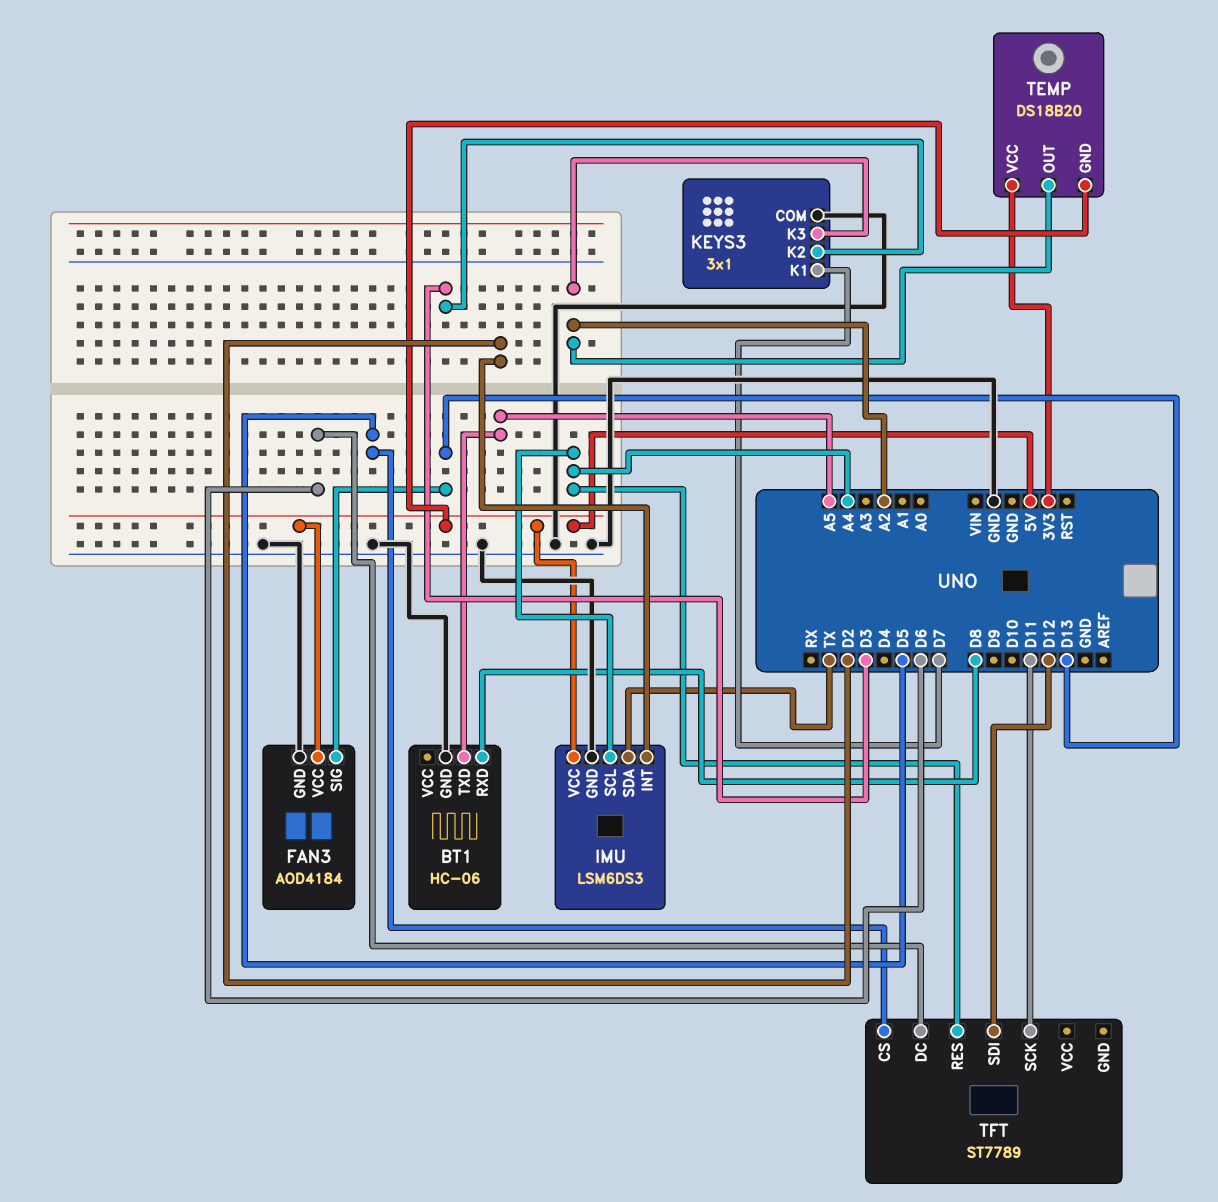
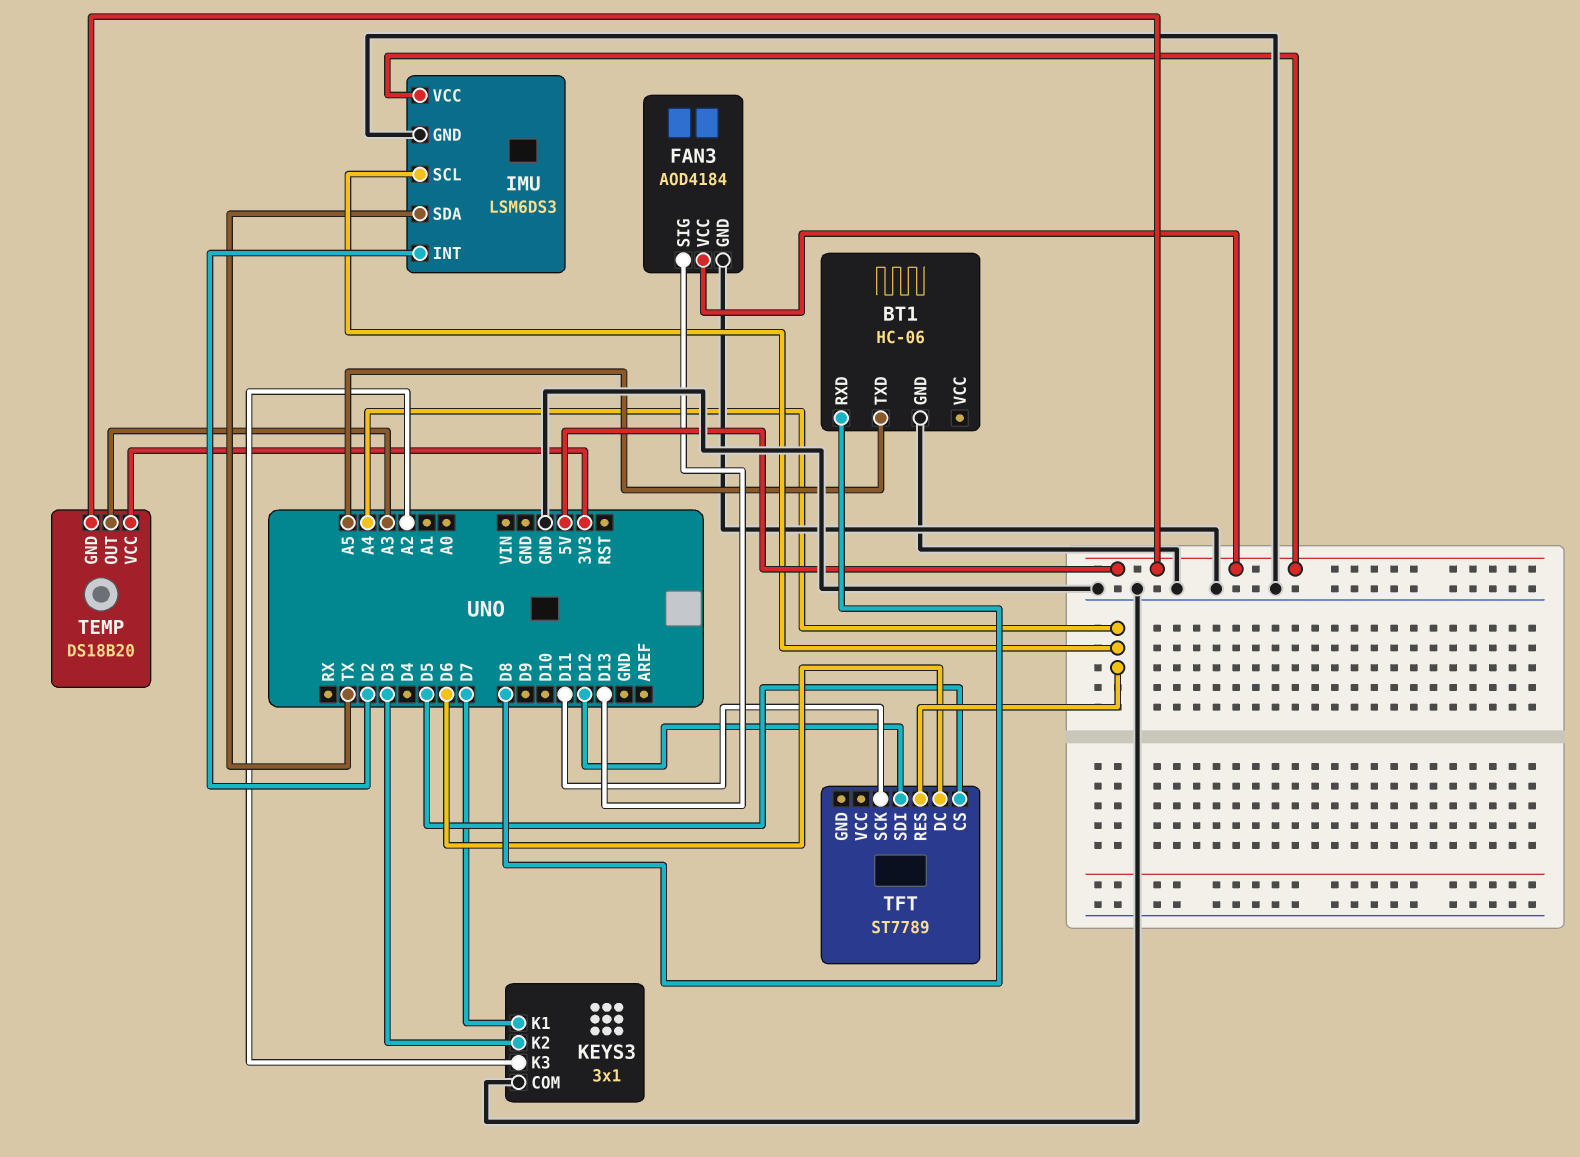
TEMP pin OUT: A2 -> A3

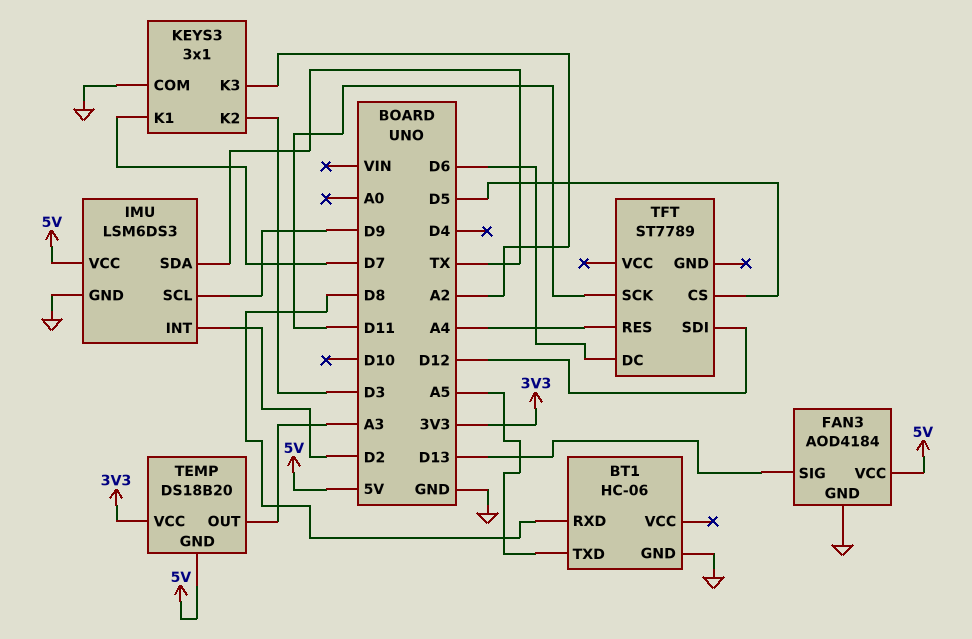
IMU pin SCL: A4 -> D9

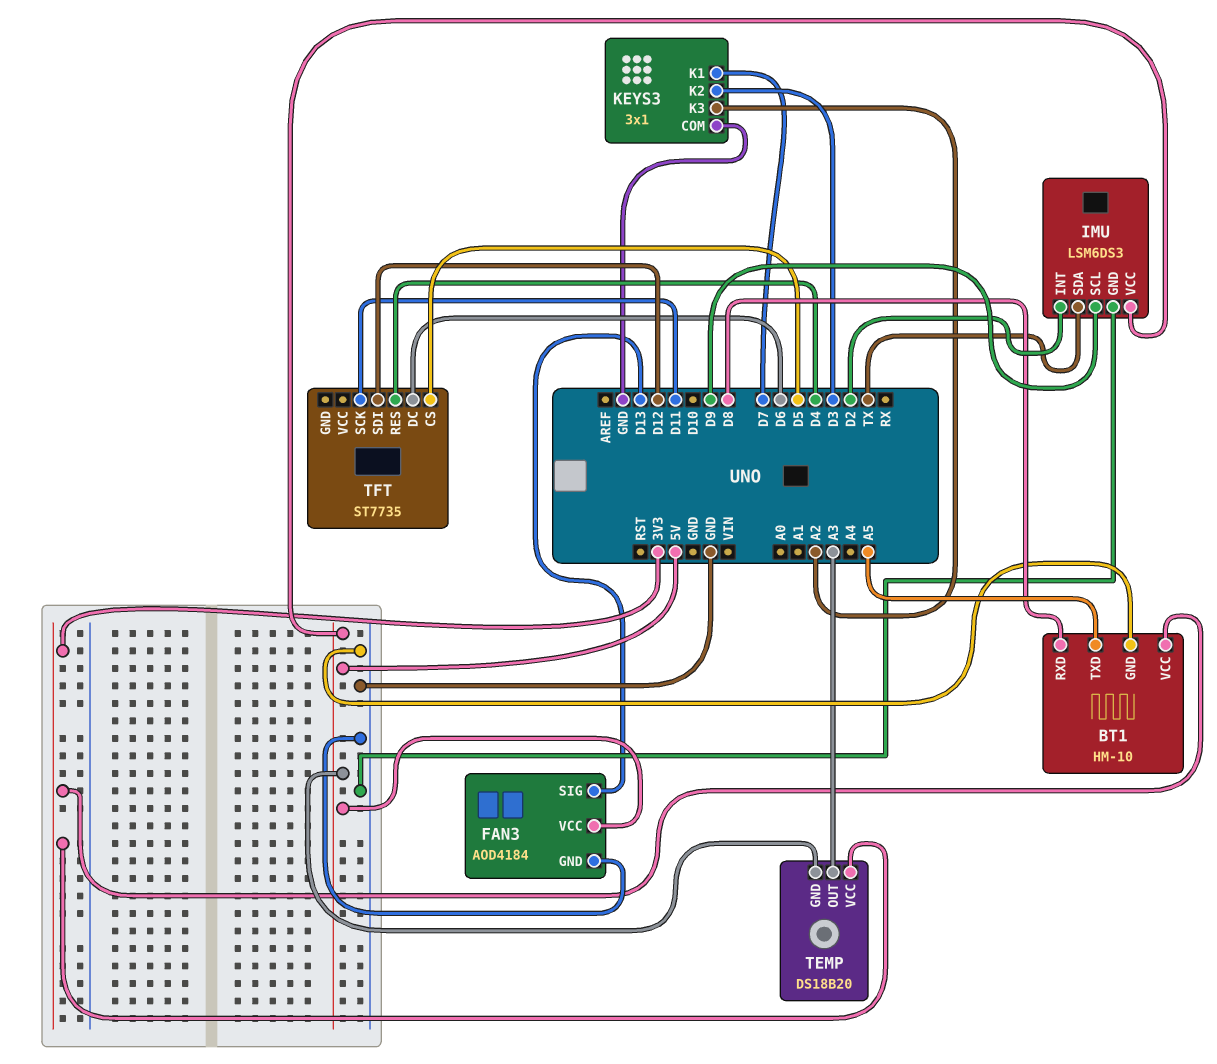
BT1: HC-06 -> HM-10
BT1 pin VCC: none -> 3V3
TFT: ST7789 -> ST7735
TFT pin RES: A4 -> D4

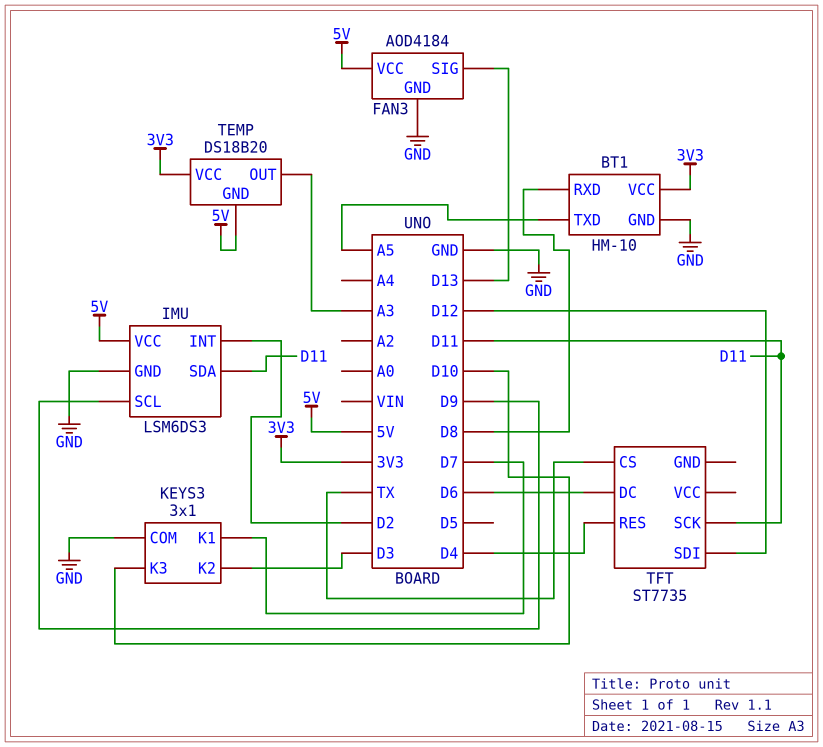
IMU pin SDA: TX -> D11
KEYS3 pin K3: A2 -> D10
TFT pin CS: D5 -> TX

